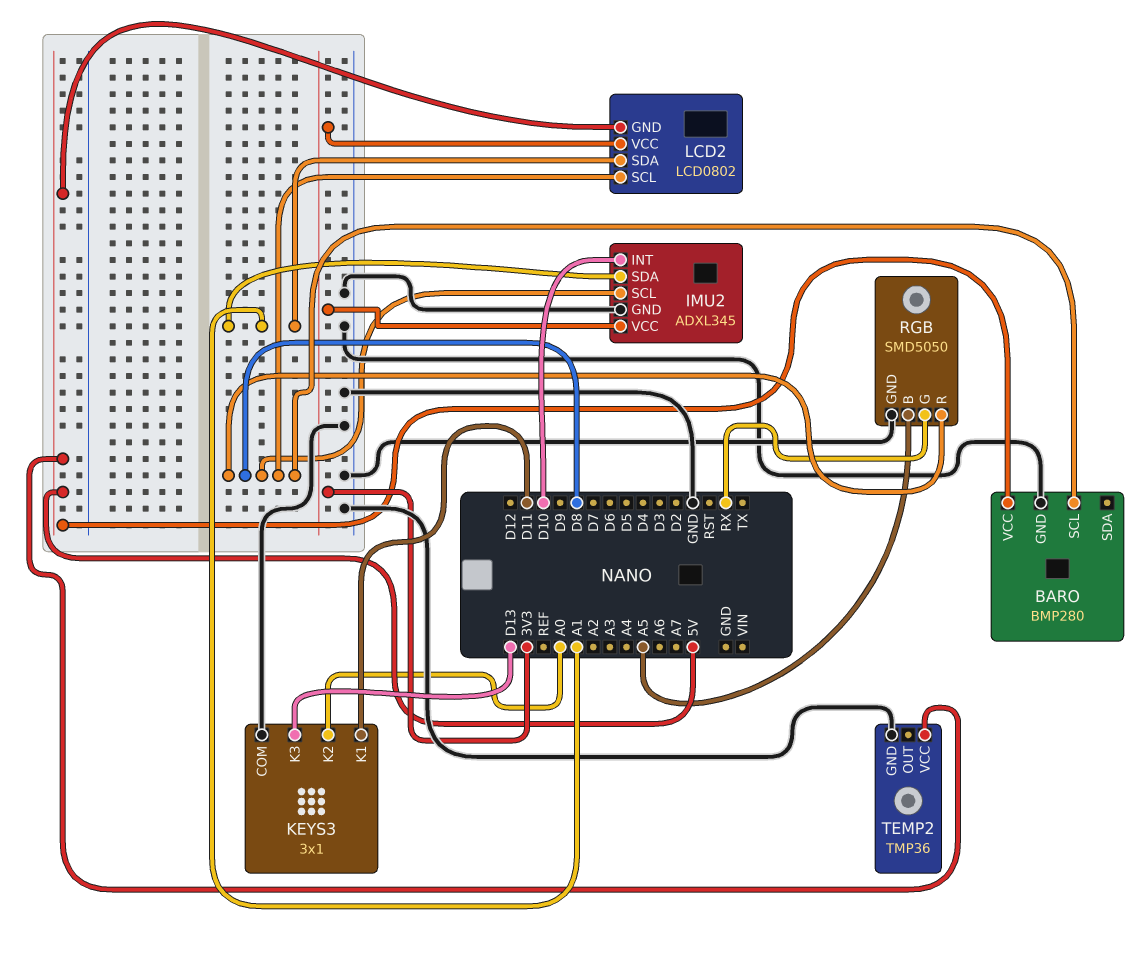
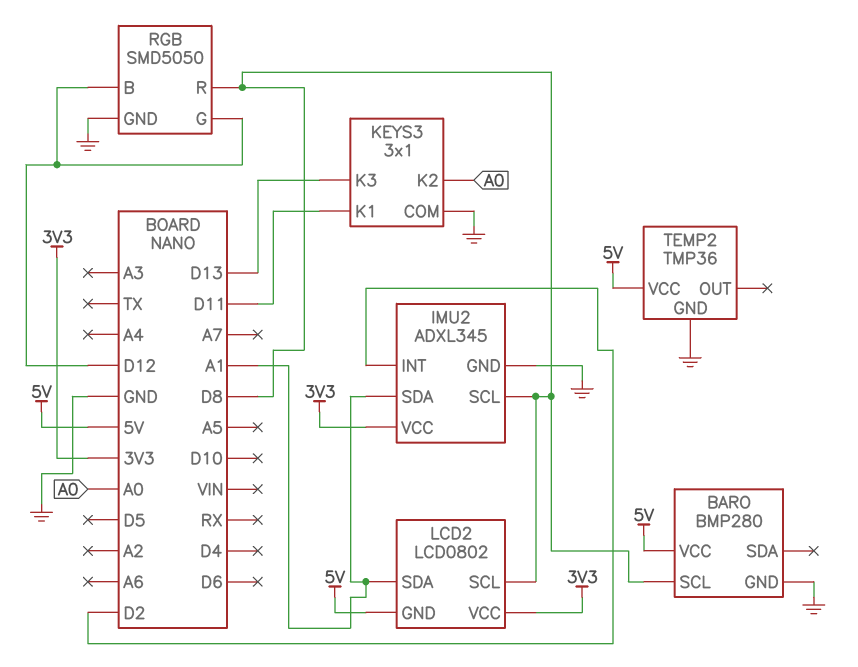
IMU2 pin INT: D10 -> D2
RGB pin B: A5 -> D12
RGB pin G: RX -> D12

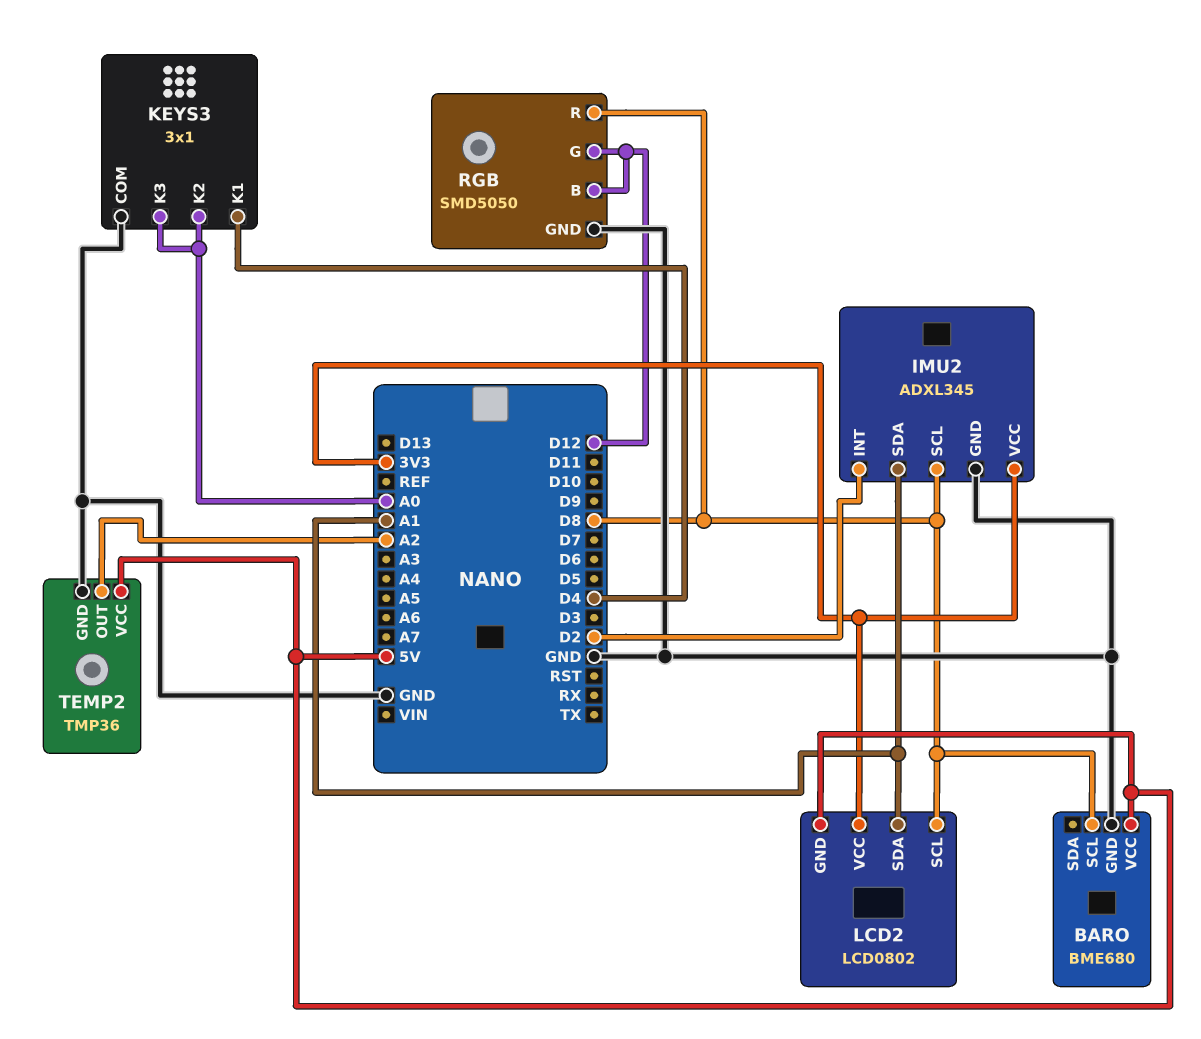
BARO: BMP280 -> BME680
KEYS3 pin K1: D11 -> D4
KEYS3 pin K3: D13 -> A0
TEMP2 pin OUT: none -> A2

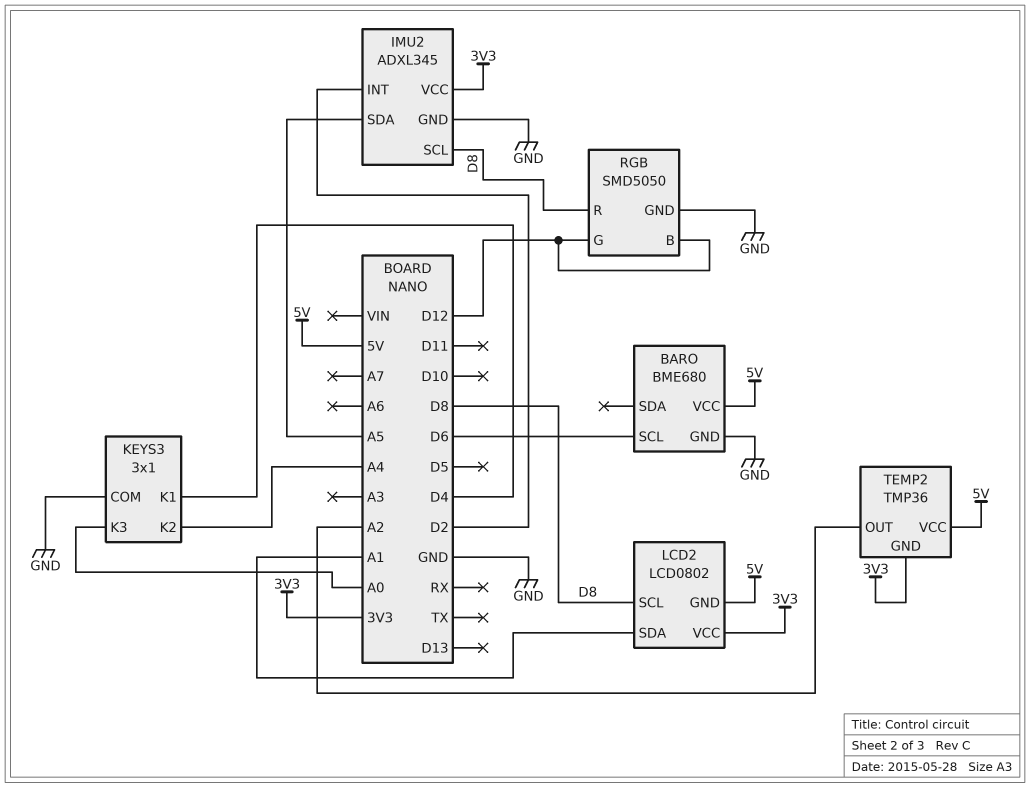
BARO pin SCL: D8 -> D6
IMU2 pin SDA: A1 -> A5
KEYS3 pin K2: A0 -> A4
TEMP2 pin GND: GND -> 3V3

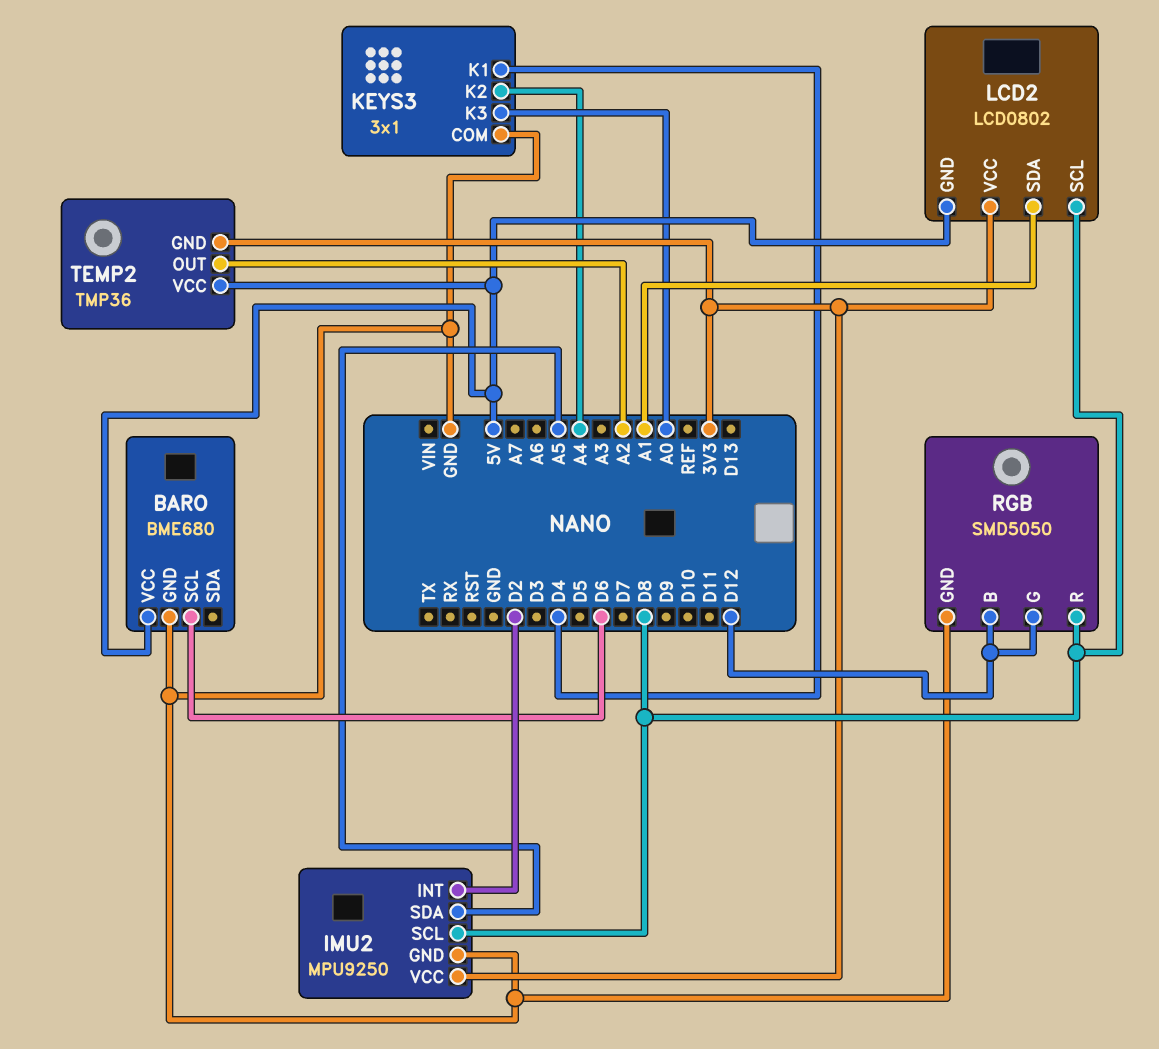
IMU2: ADXL345 -> MPU9250

